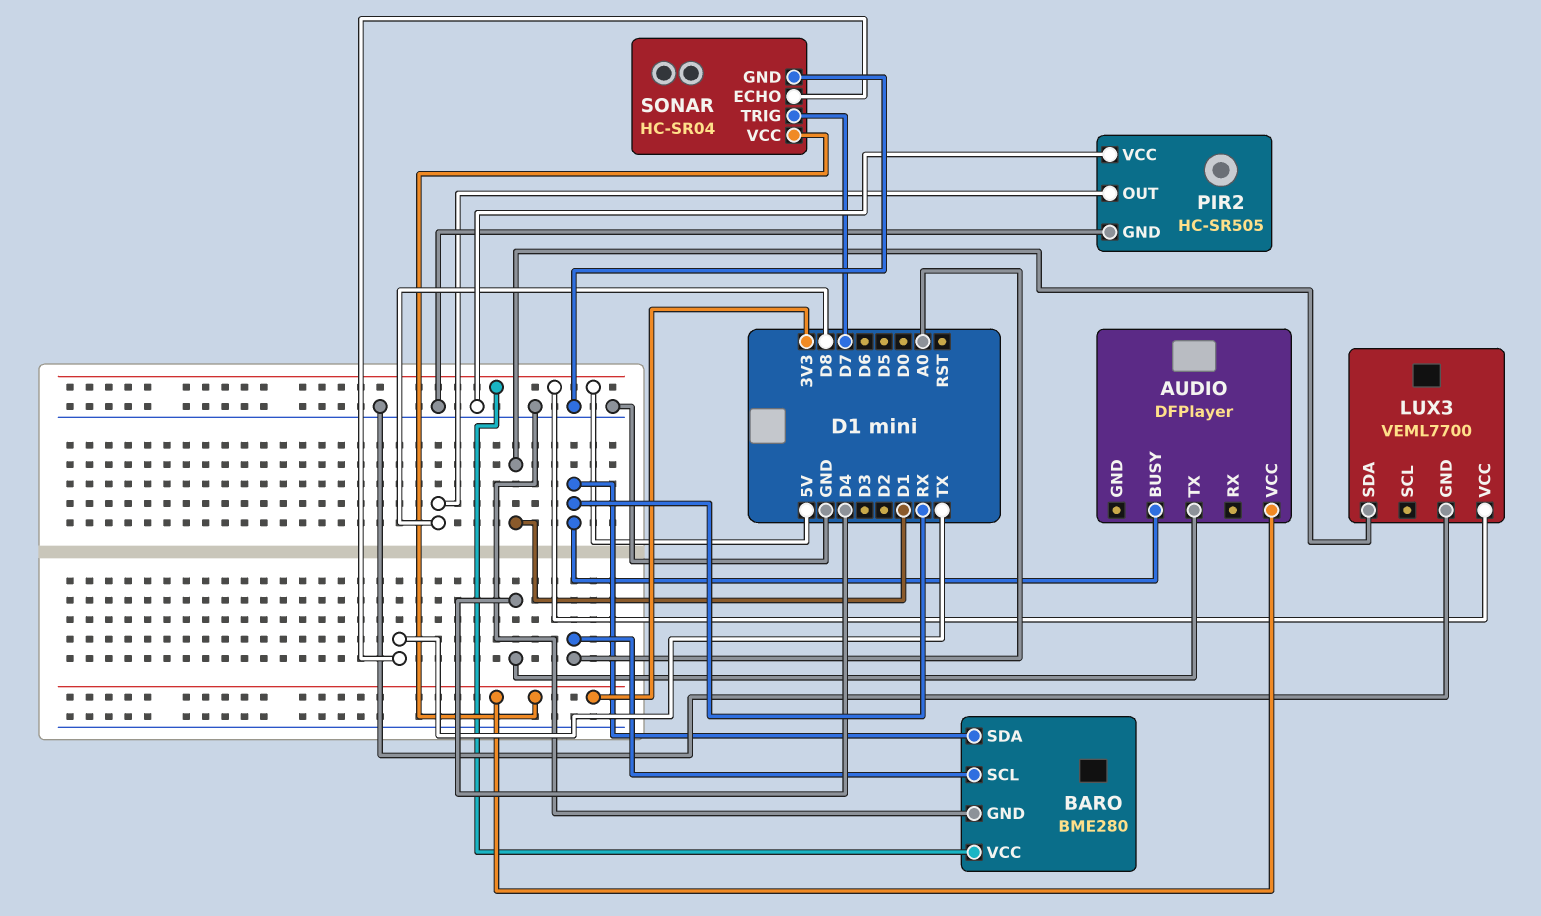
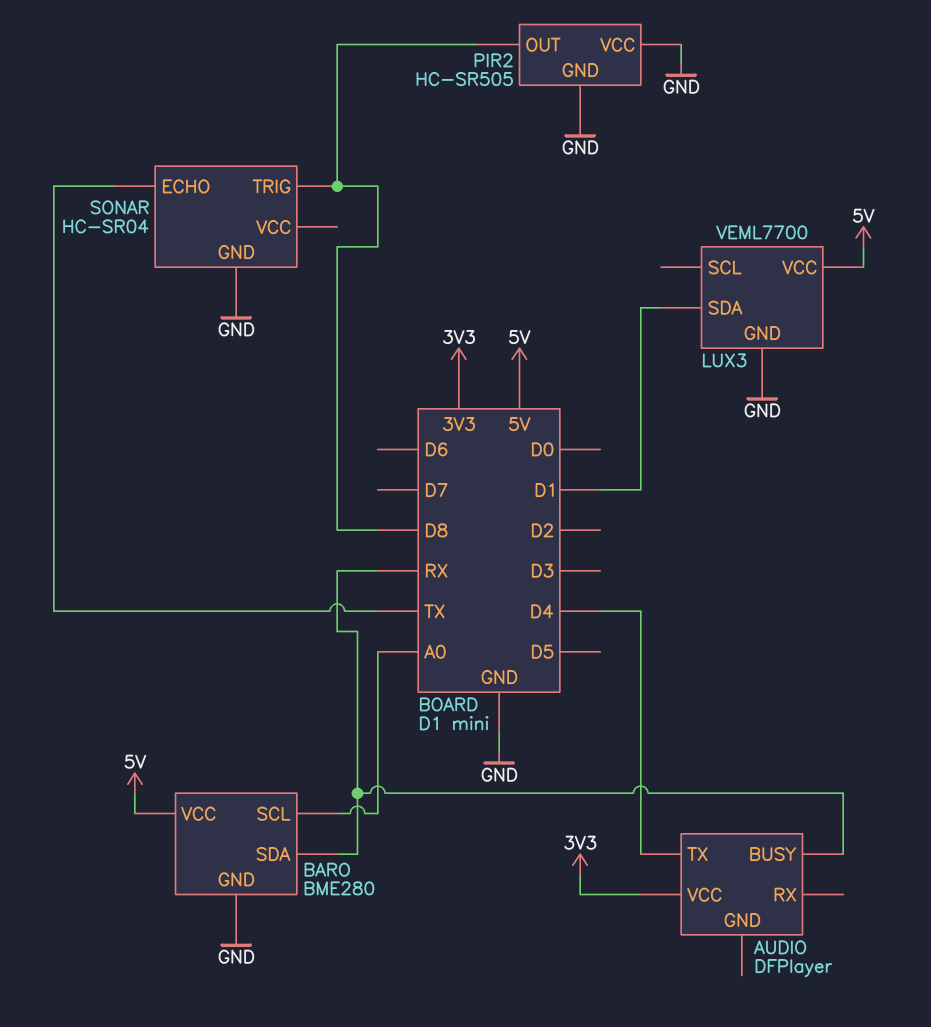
SONAR pin TRIG: D7 -> D8
SONAR pin VCC: 3V3 -> none

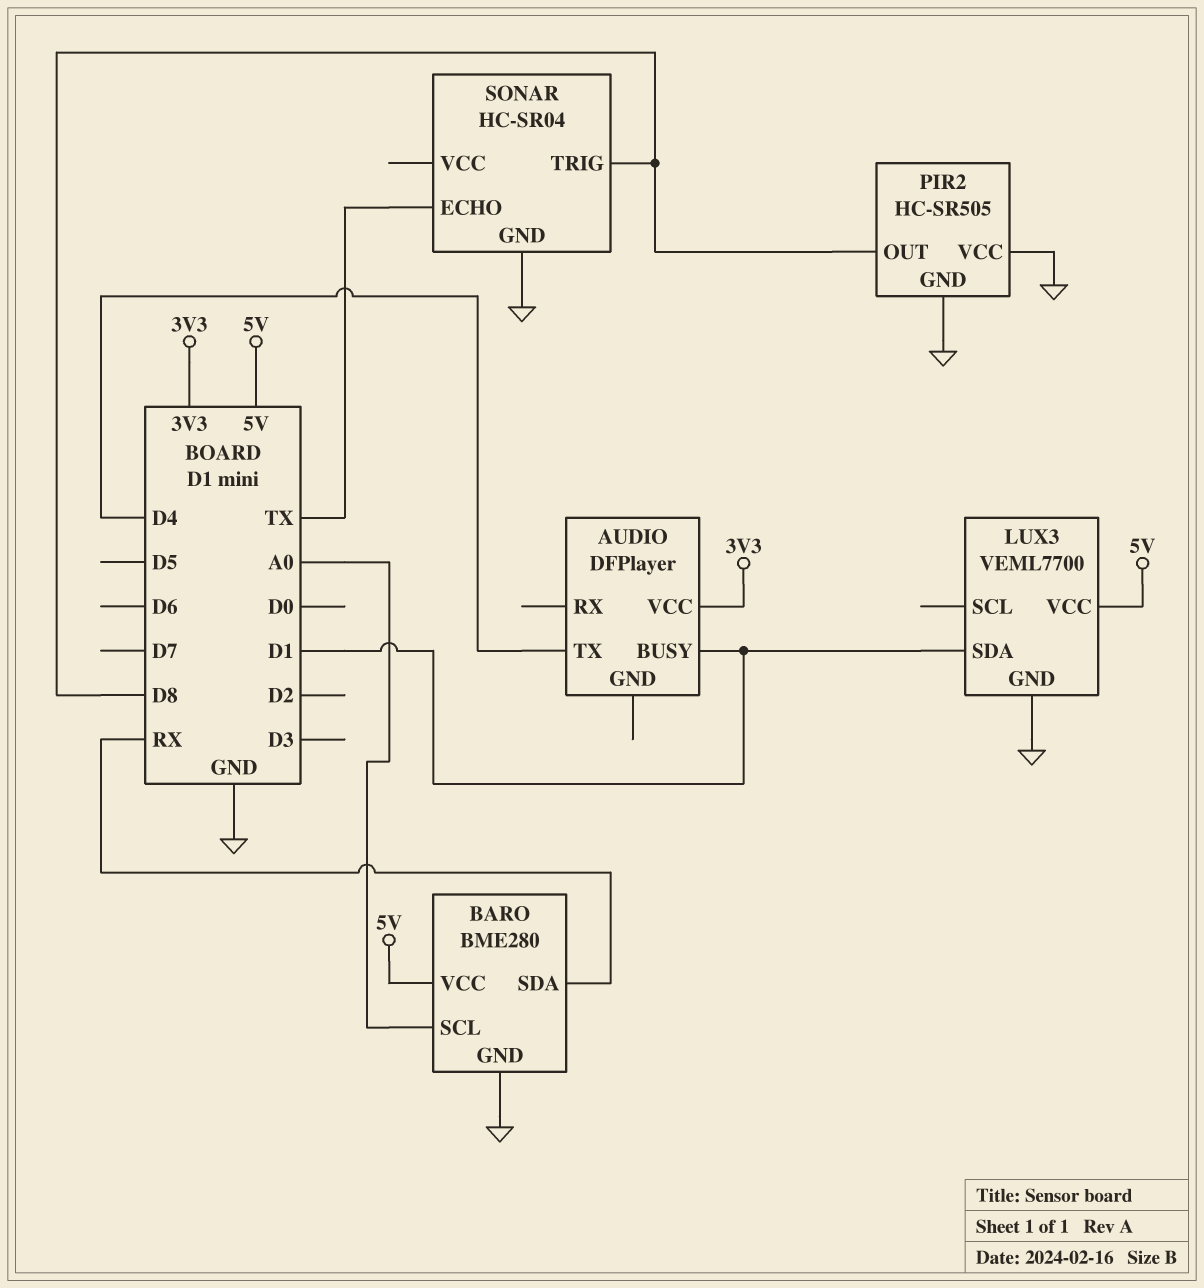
AUDIO pin BUSY: RX -> D1

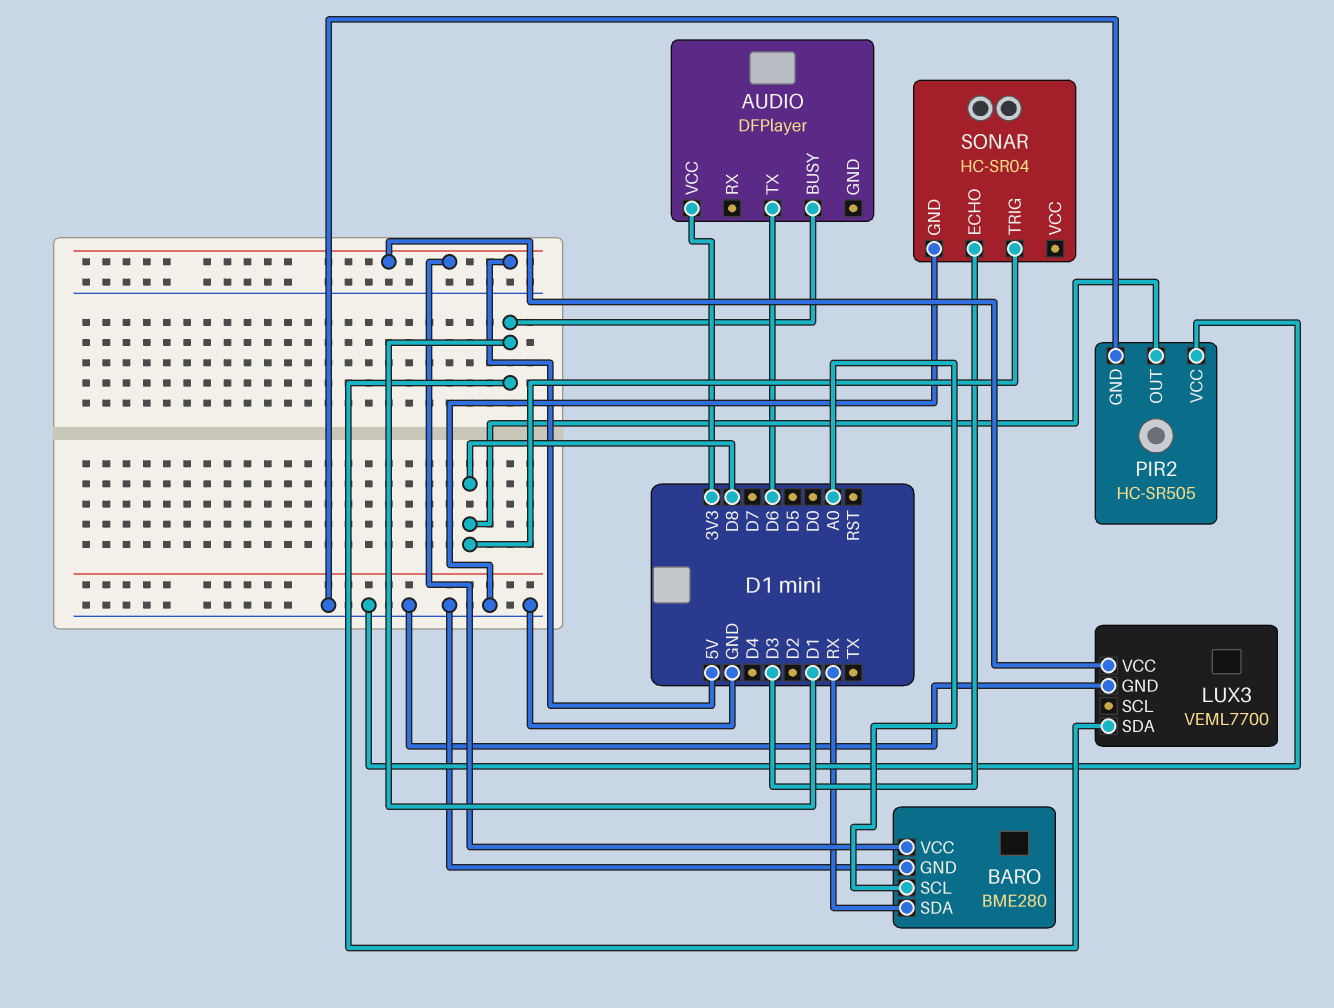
AUDIO pin TX: D4 -> D6
SONAR pin ECHO: TX -> D3

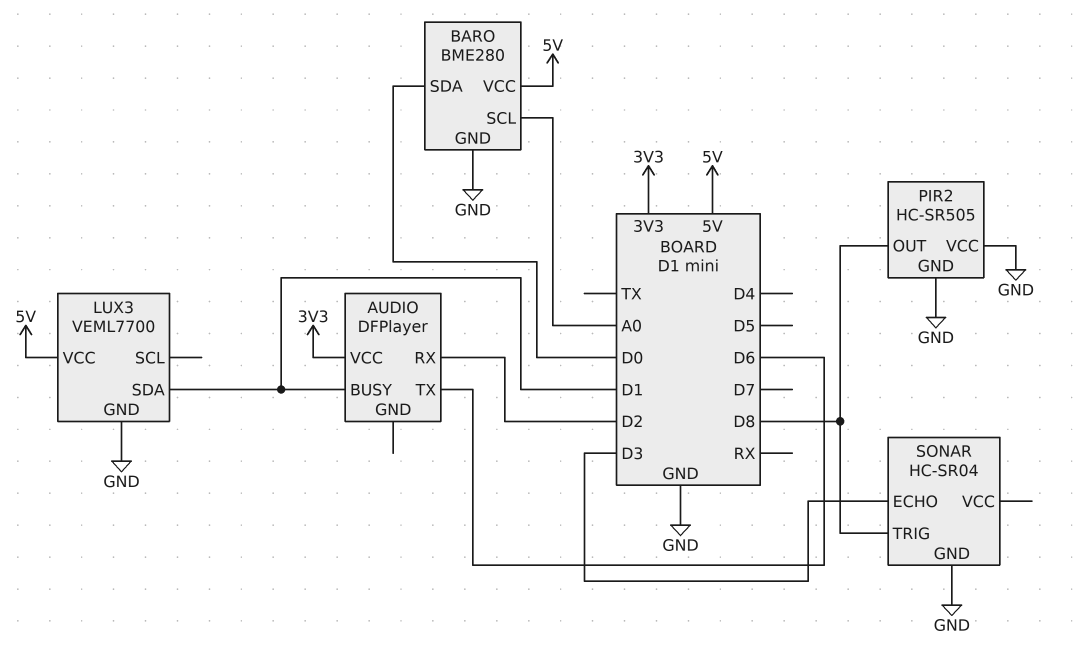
AUDIO pin RX: none -> D2
BARO pin SDA: RX -> D0

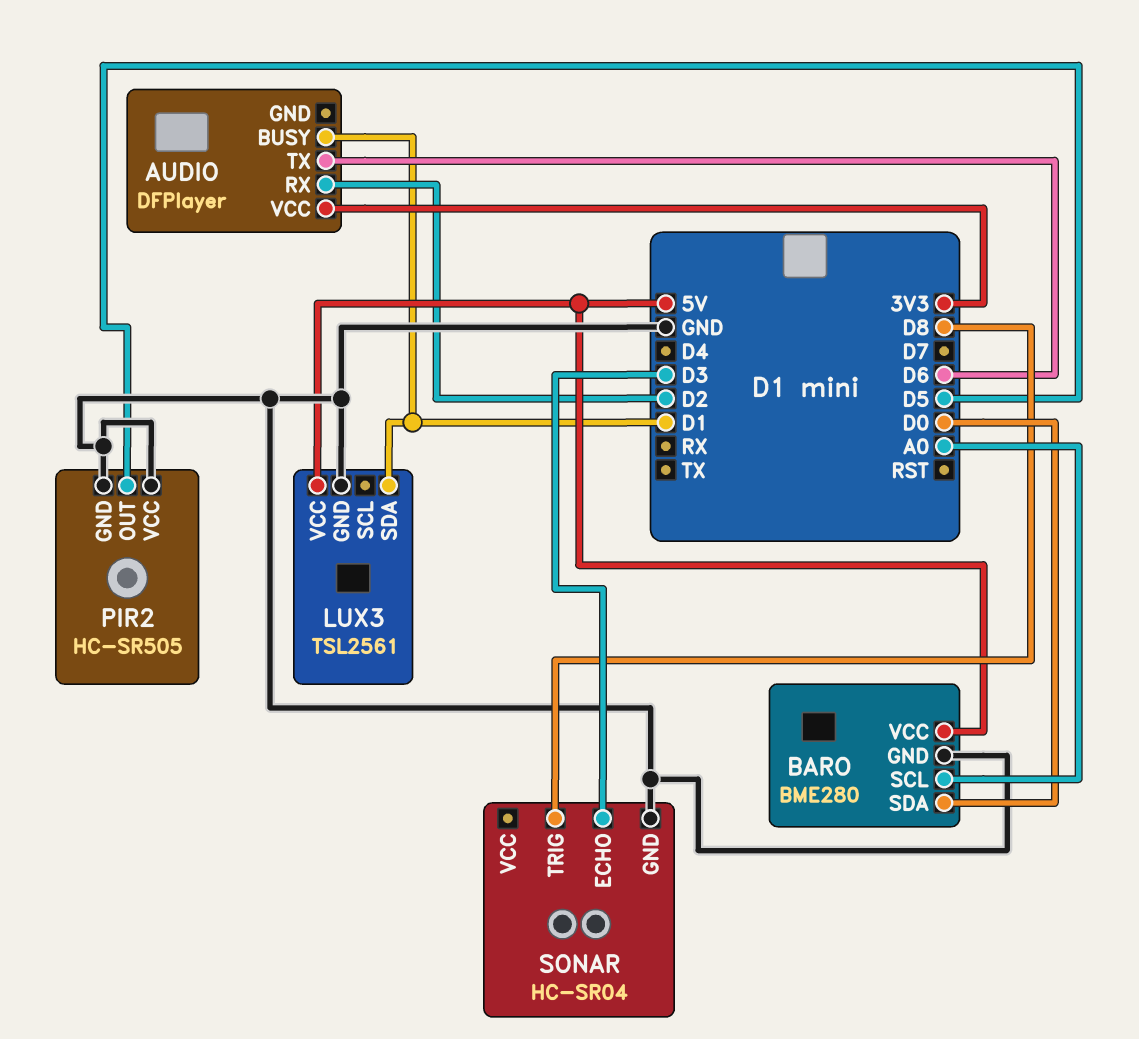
LUX3: VEML7700 -> TSL2561
PIR2 pin OUT: D8 -> D5

